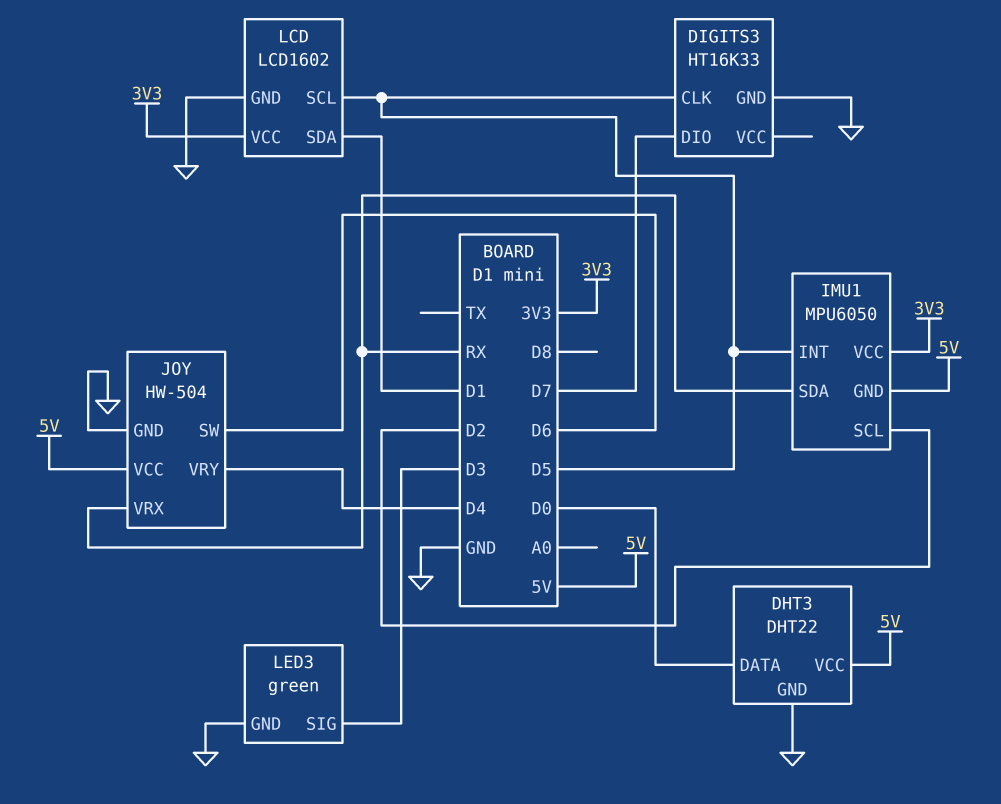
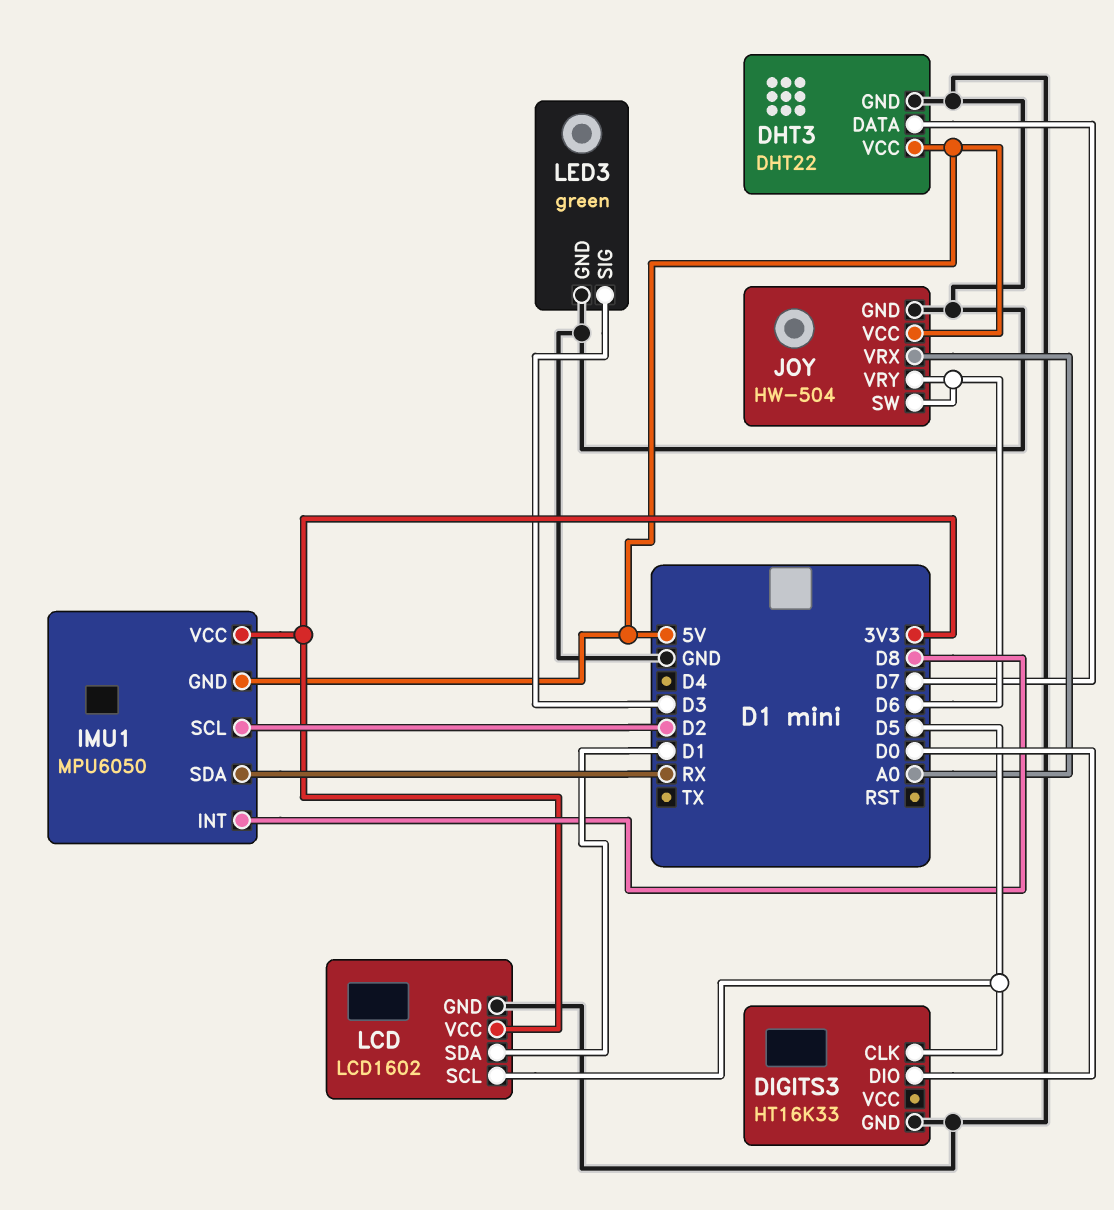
DHT3 pin DATA: D0 -> D7
DIGITS3 pin DIO: D7 -> D0
IMU1 pin INT: D5 -> D8
JOY pin VRX: RX -> A0
JOY pin VRY: D4 -> D6

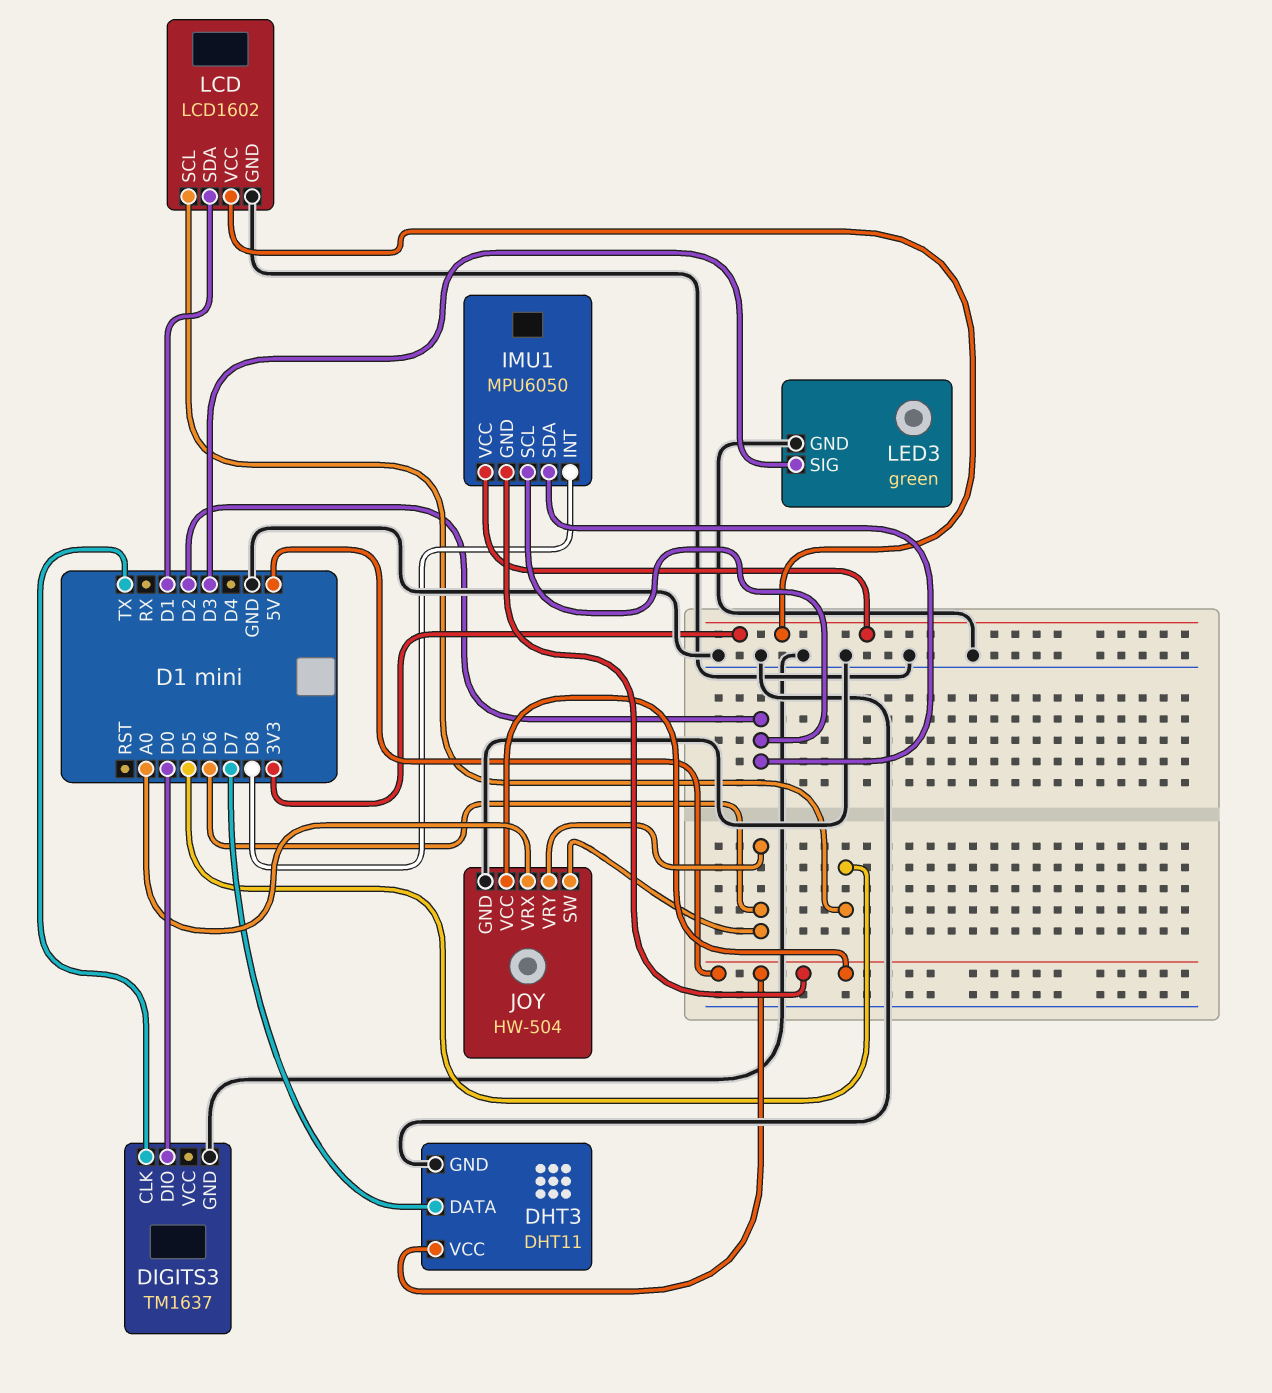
DHT3: DHT22 -> DHT11
DIGITS3: HT16K33 -> TM1637
DIGITS3 pin CLK: D5 -> TX
IMU1 pin SDA: RX -> D2

